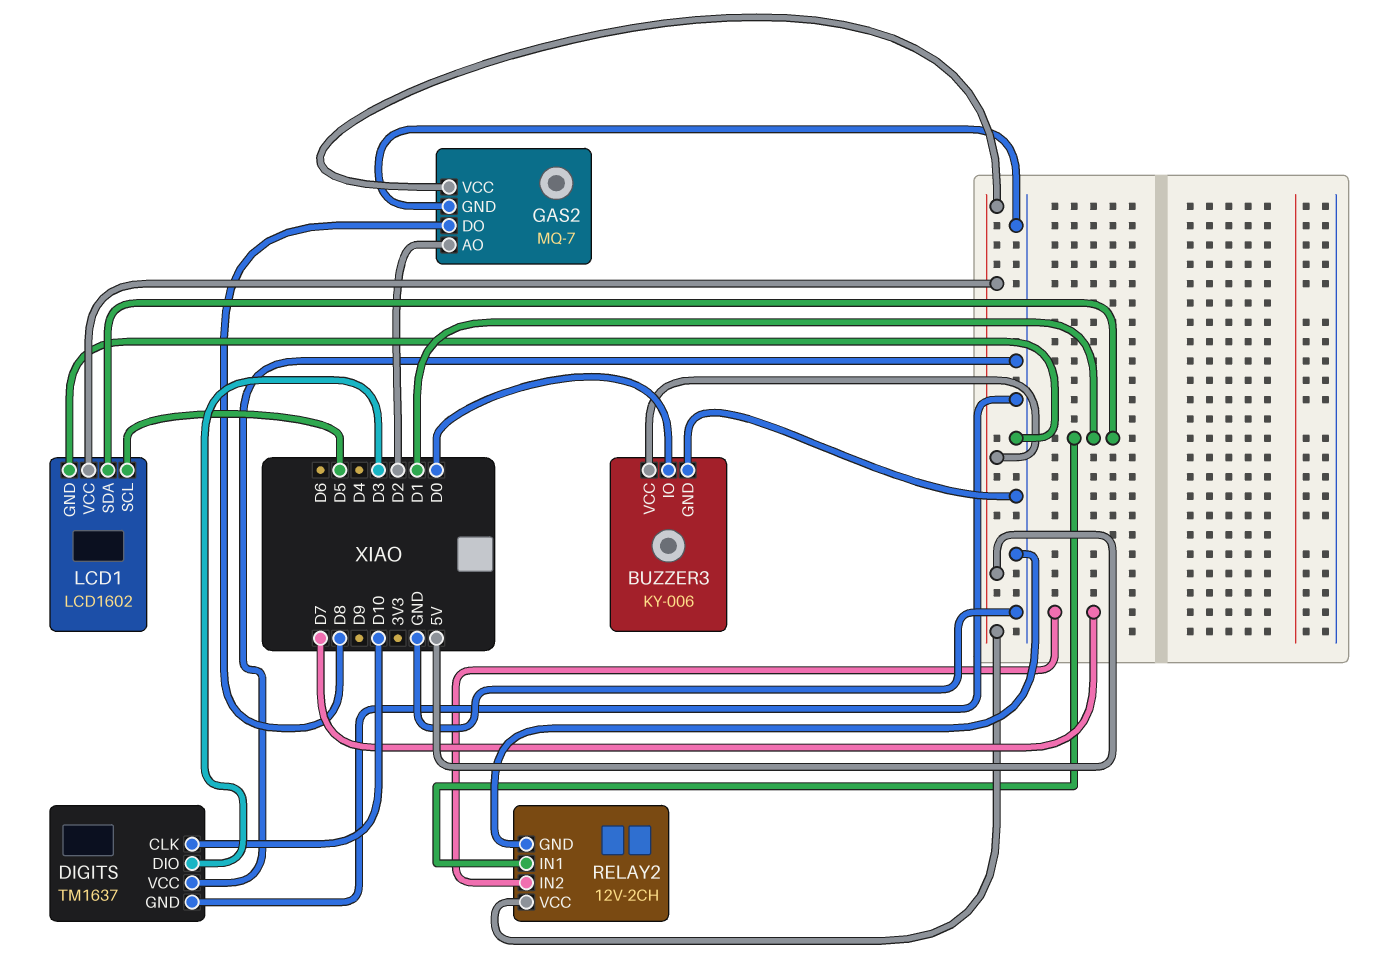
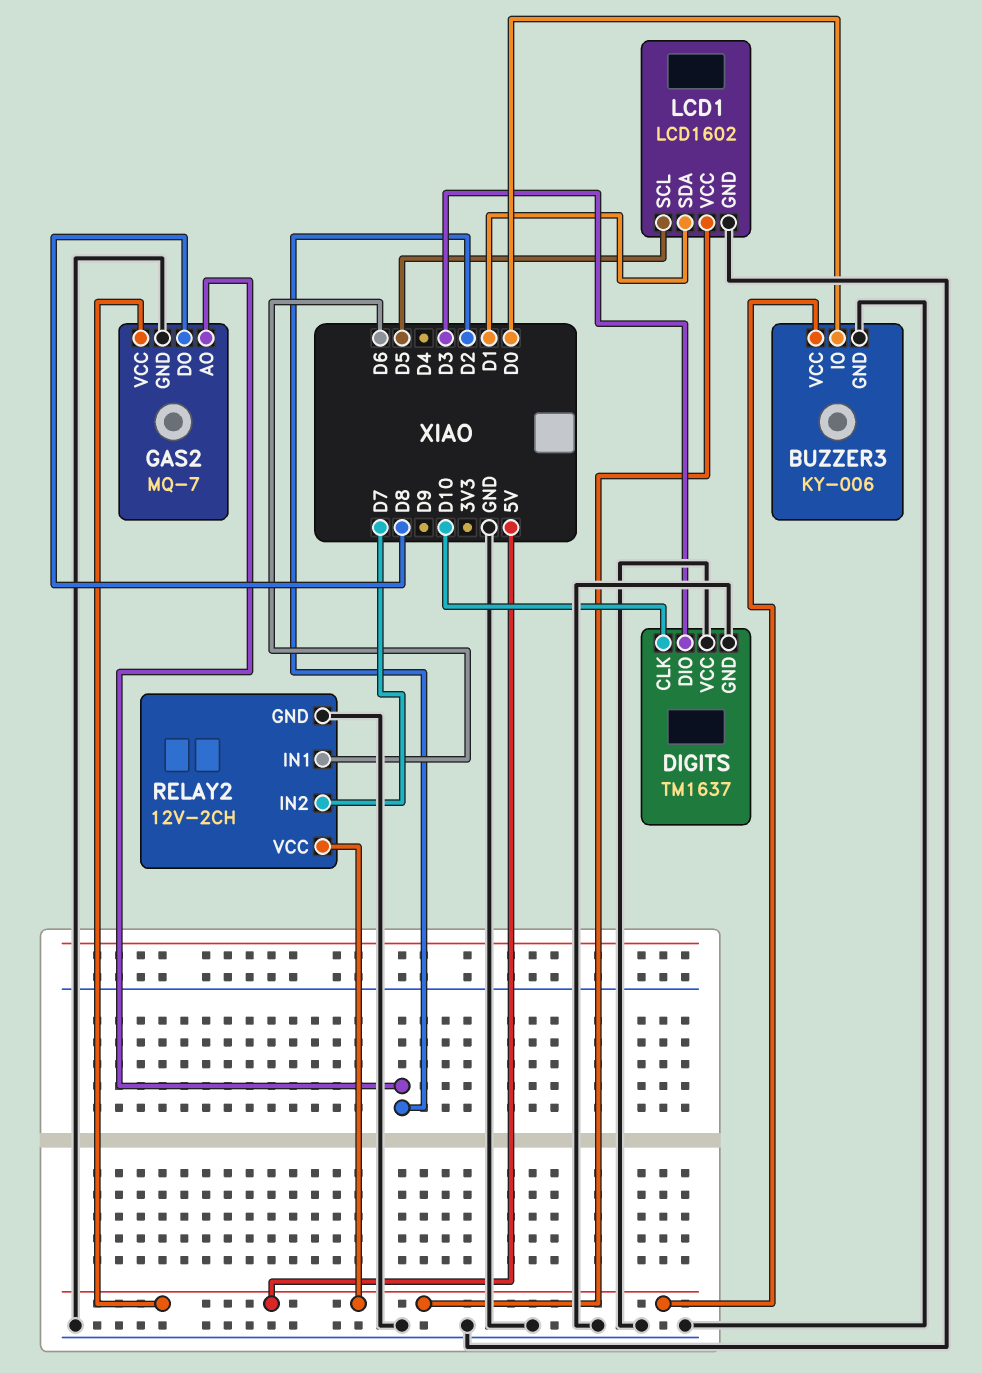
RELAY2 pin IN1: D1 -> D6

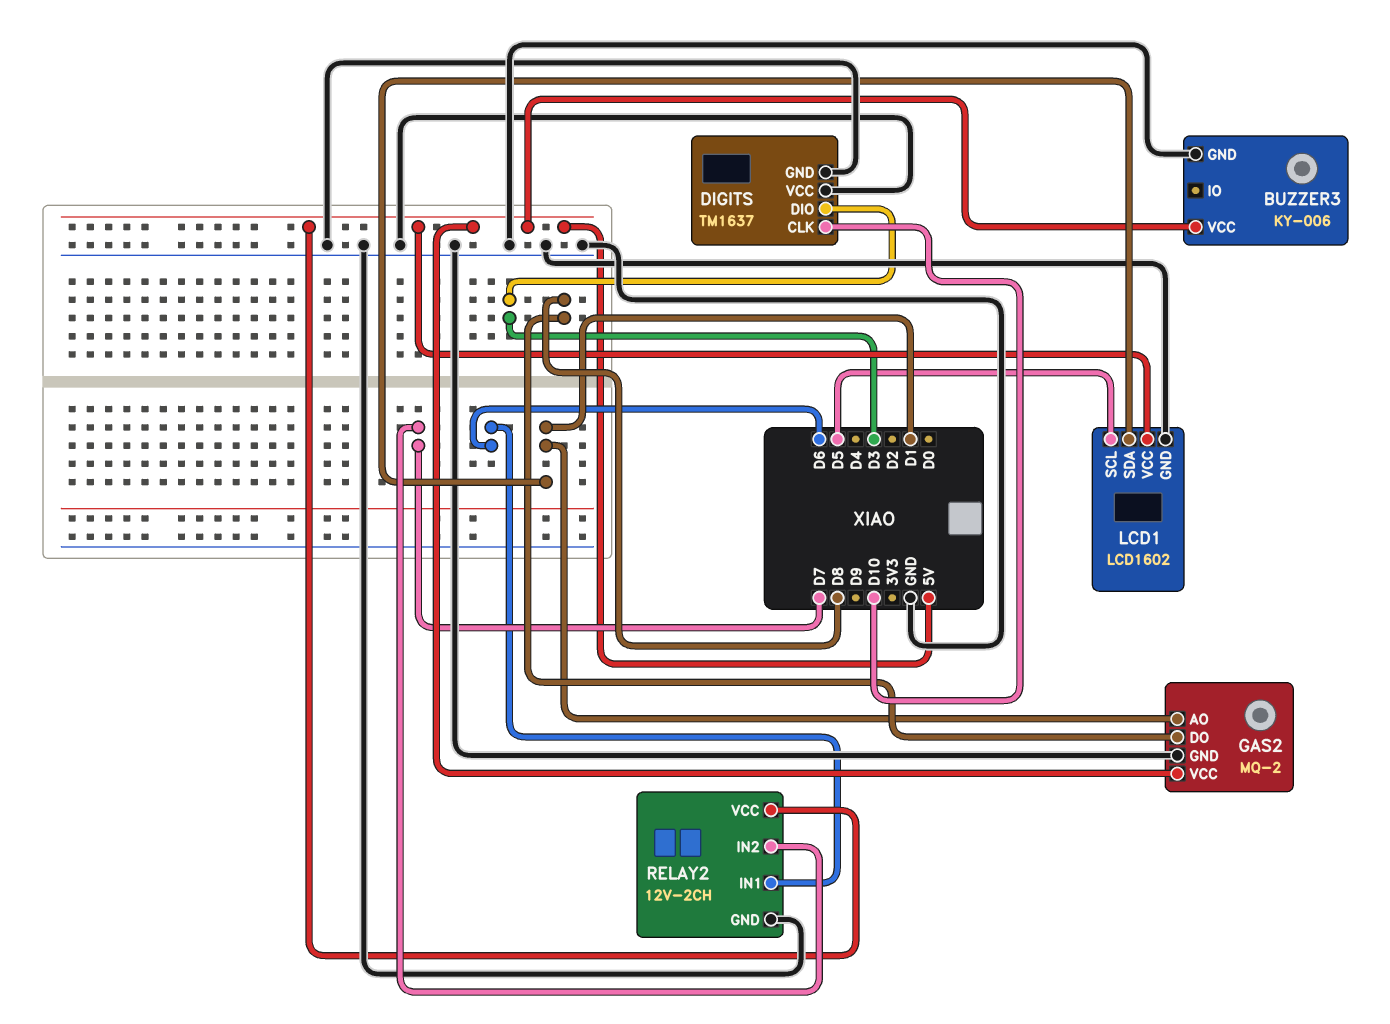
BUZZER3 pin IO: D0 -> none
GAS2: MQ-7 -> MQ-2
GAS2 pin AO: D2 -> D1

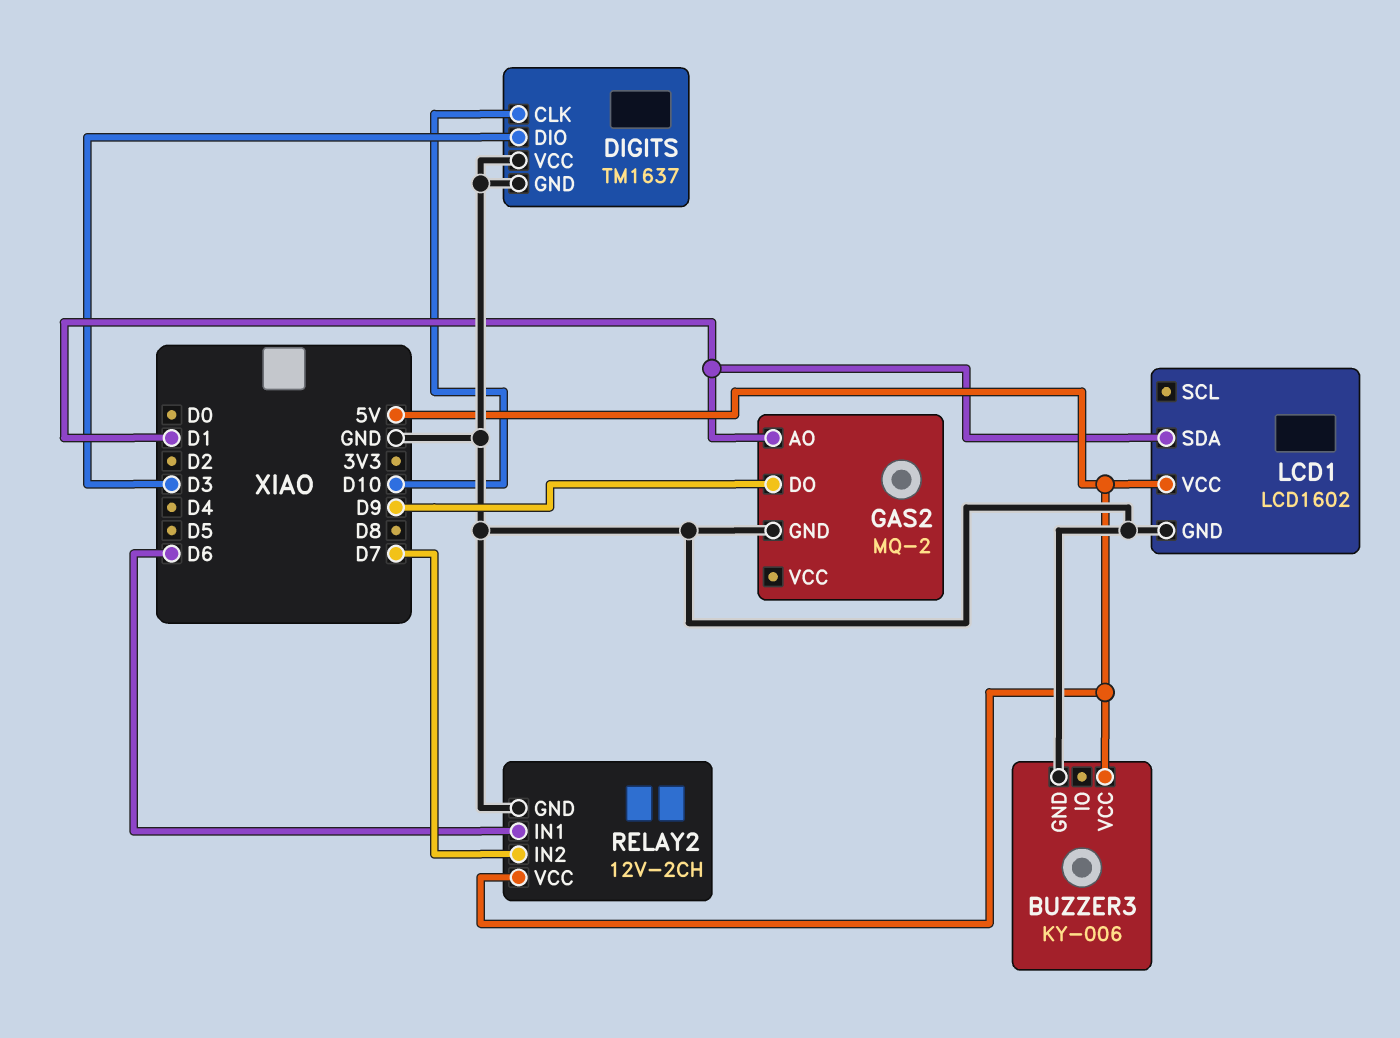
GAS2 pin DO: D8 -> D9
GAS2 pin VCC: 5V -> none
LCD1 pin SCL: D5 -> none

